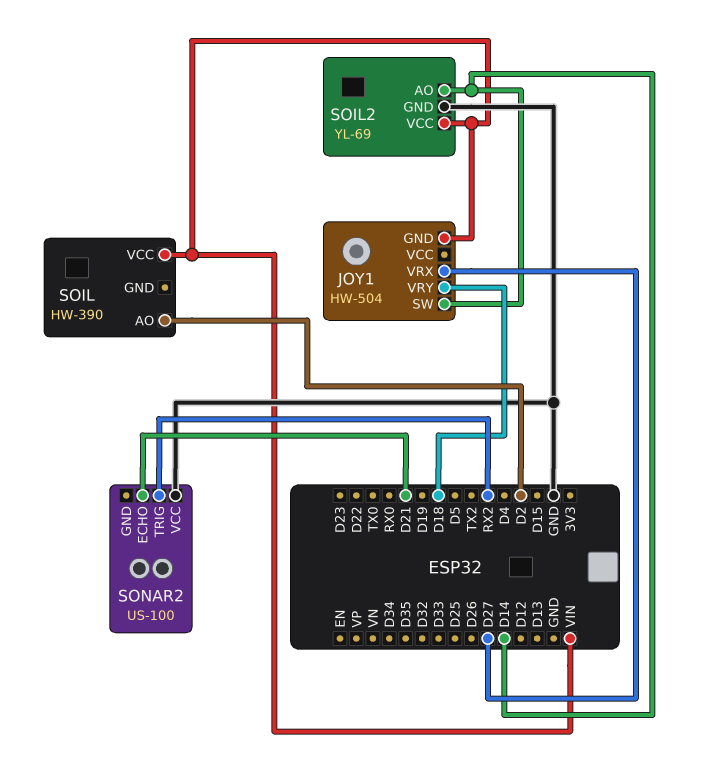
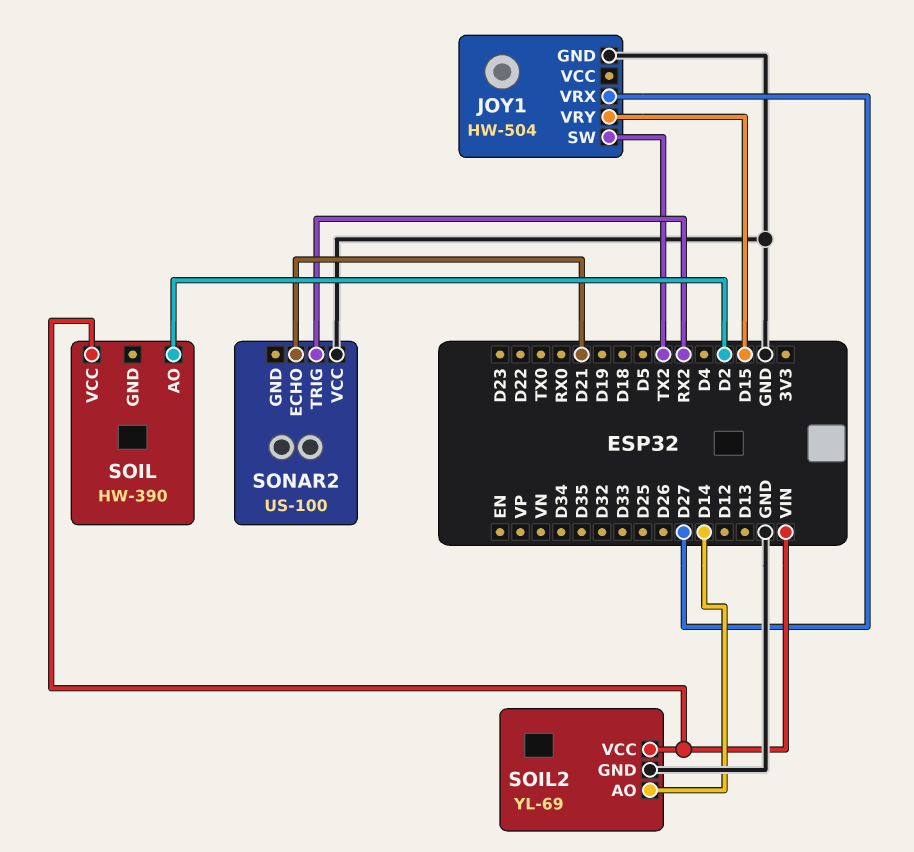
JOY1 pin GND: VIN -> GND
JOY1 pin SW: D14 -> TX2
JOY1 pin VRY: D18 -> D15

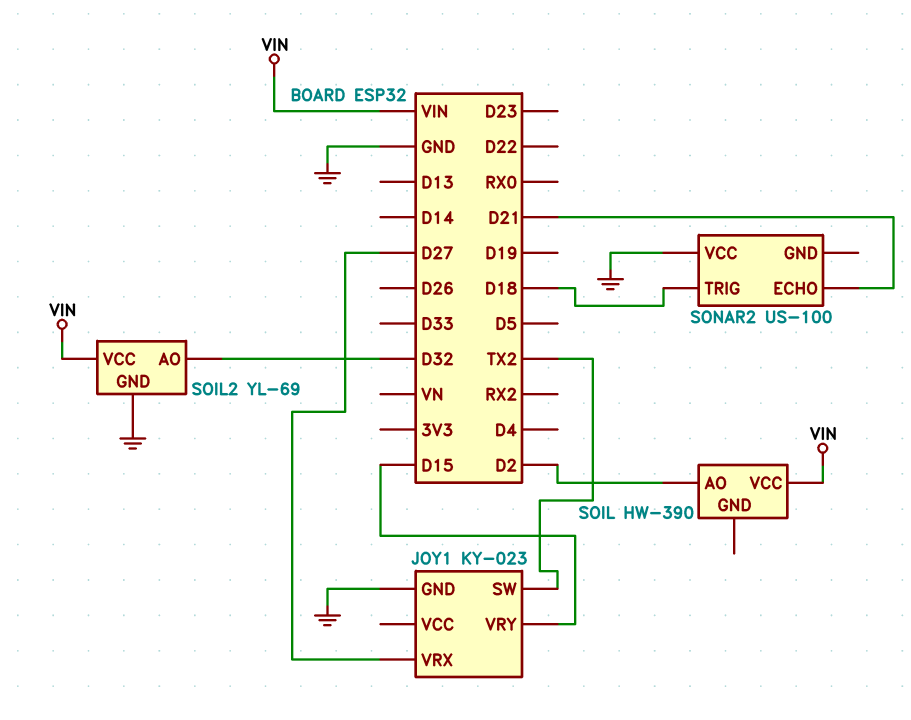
JOY1: HW-504 -> KY-023
SOIL2 pin AO: D14 -> D32
SONAR2 pin TRIG: RX2 -> D18

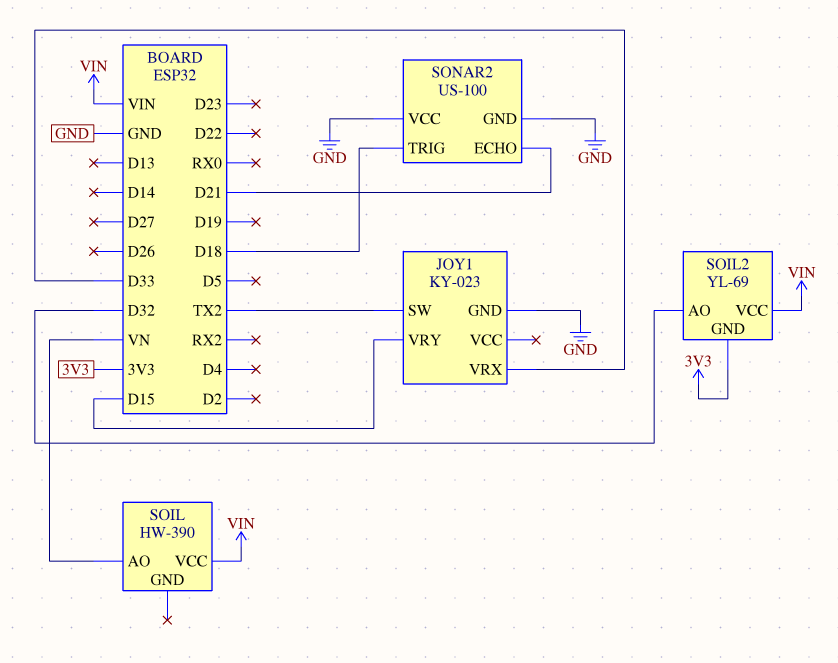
JOY1 pin VRX: D27 -> D33
SOIL pin AO: D2 -> VN
SOIL2 pin GND: GND -> 3V3
SONAR2 pin GND: none -> GND

